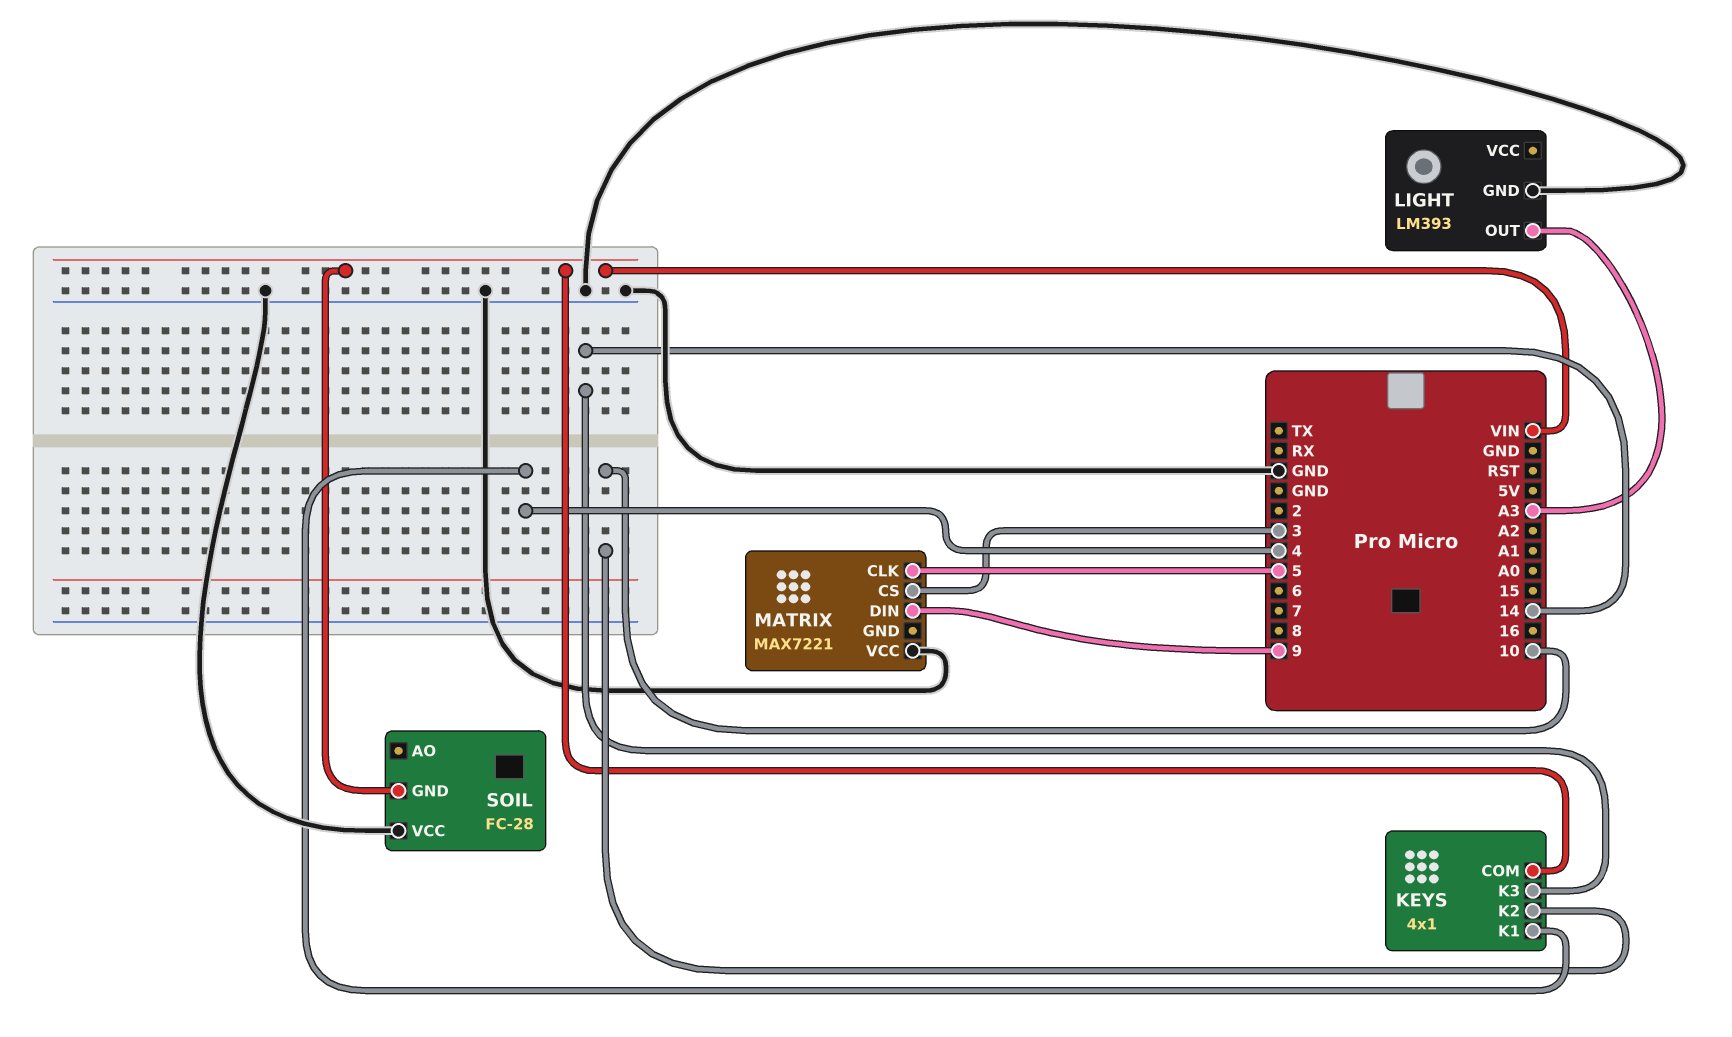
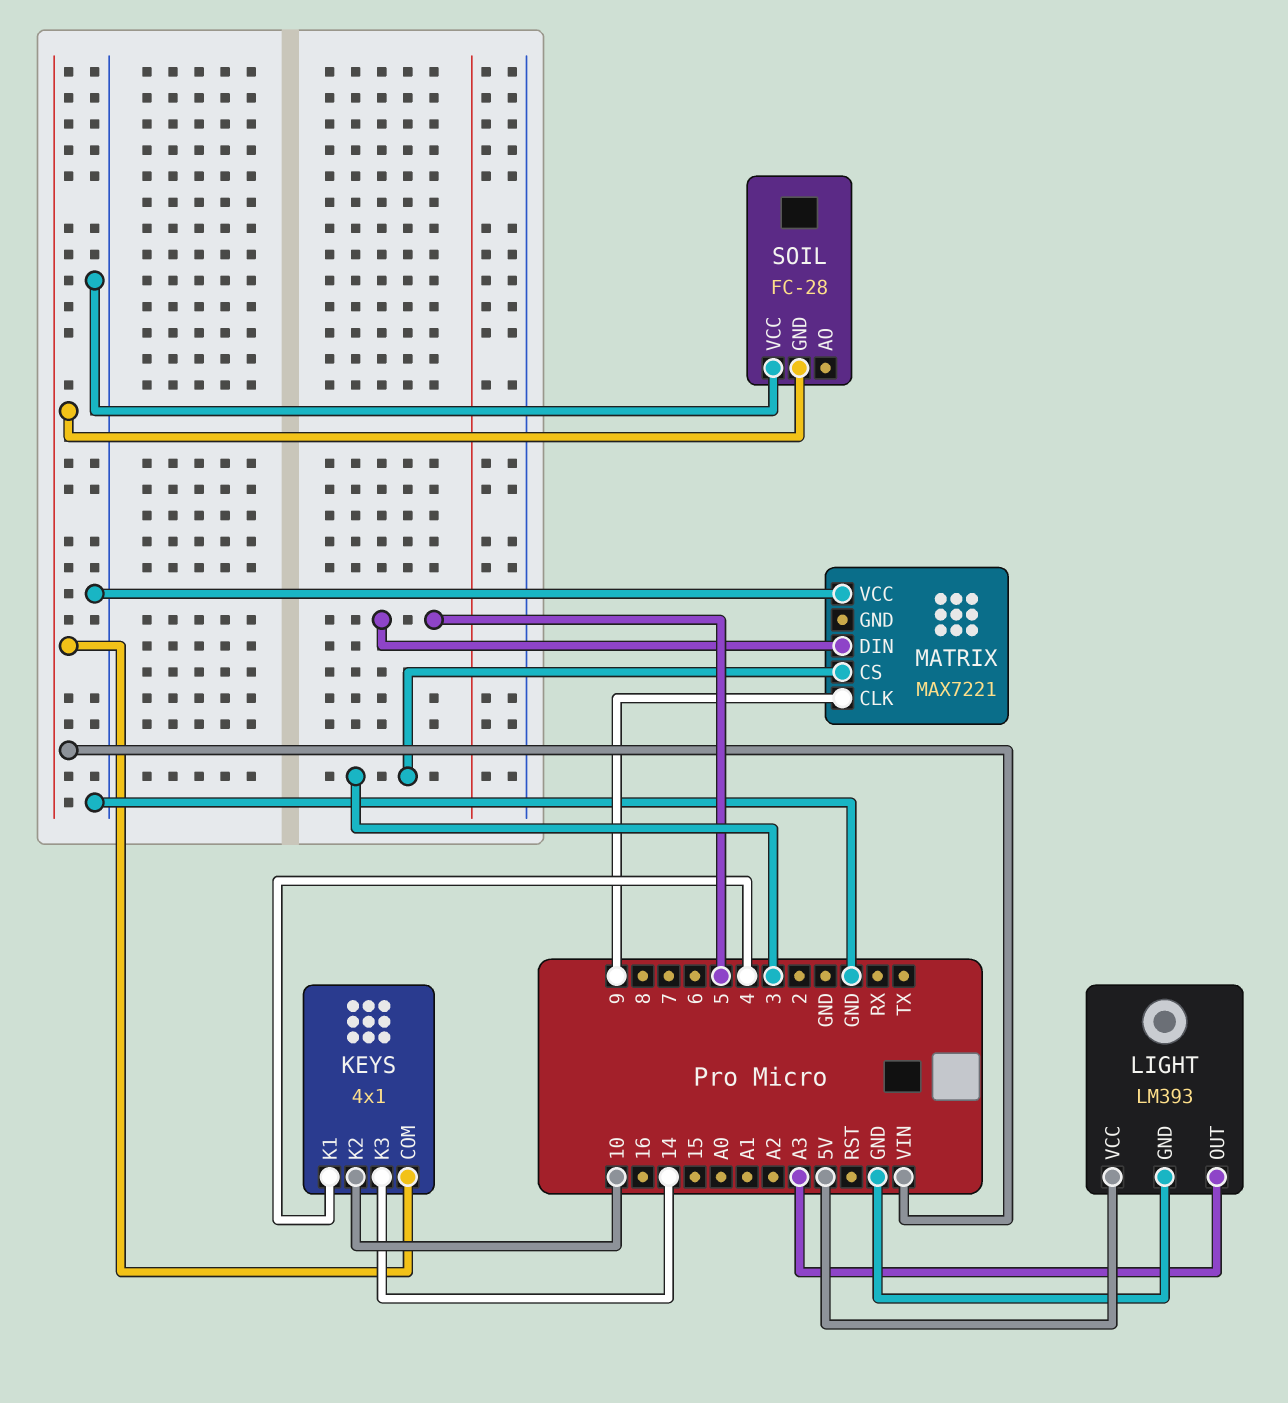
LIGHT pin VCC: none -> 5V
MATRIX pin CLK: 5 -> 9
MATRIX pin DIN: 9 -> 5

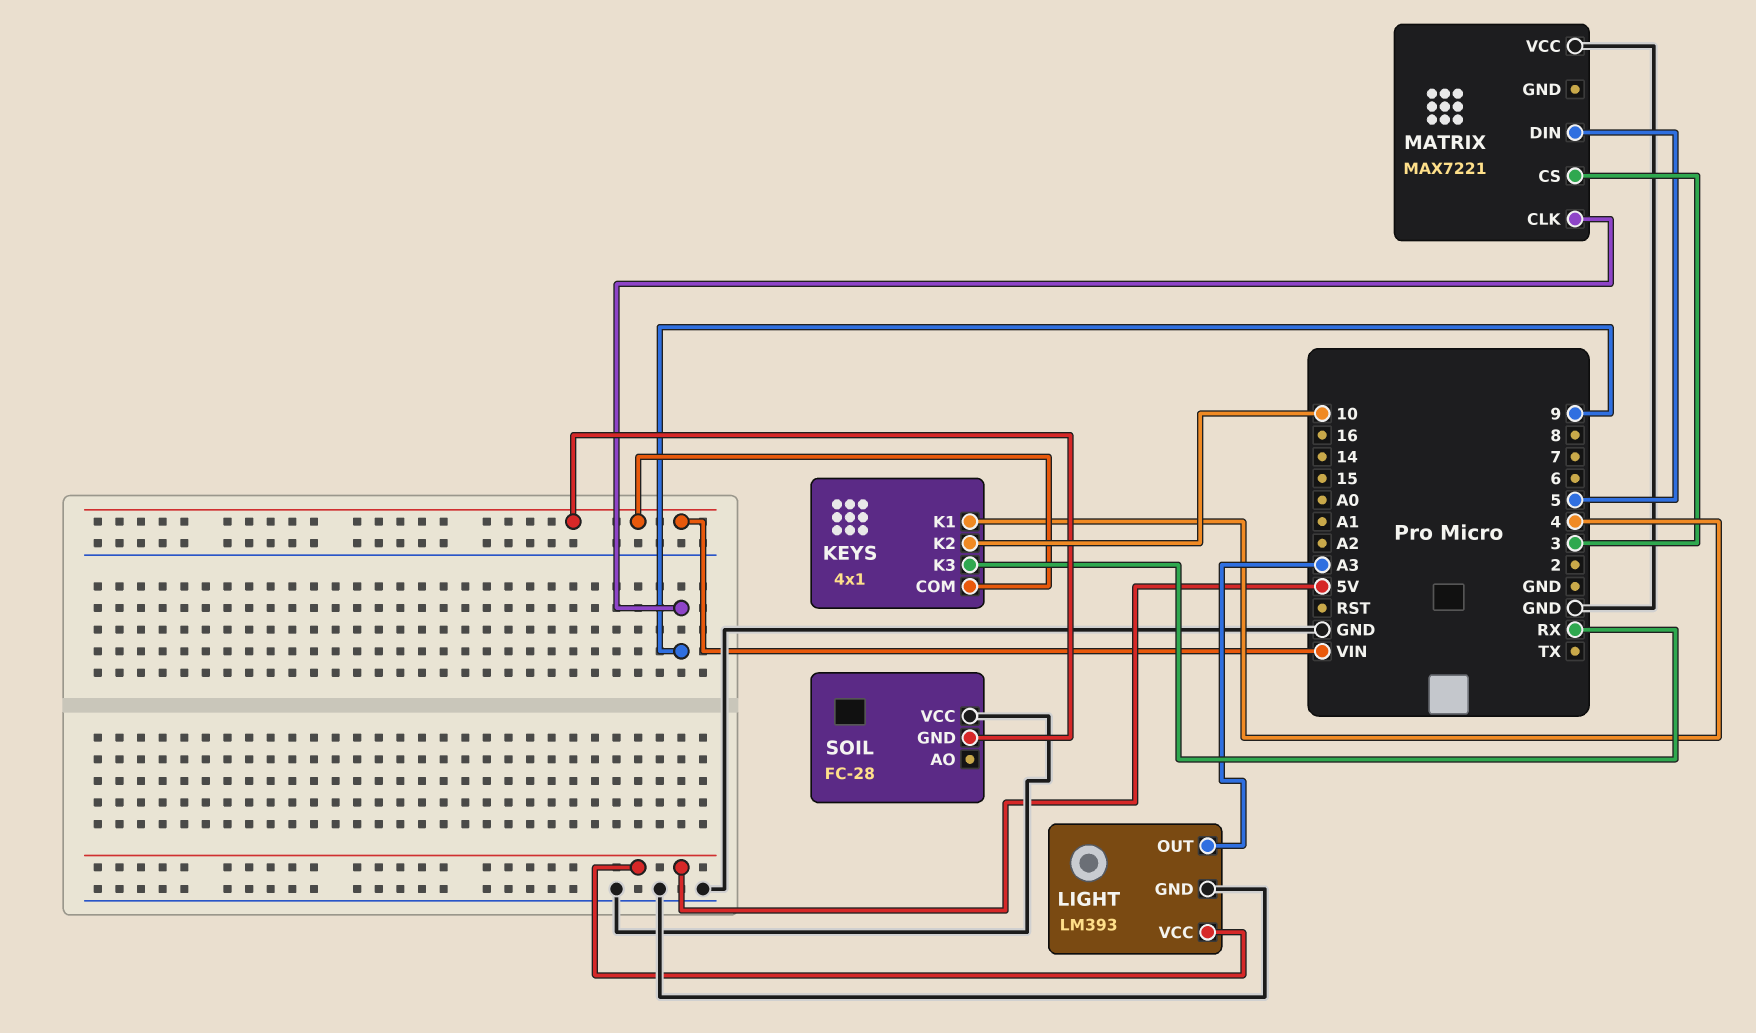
KEYS pin K3: 14 -> RX

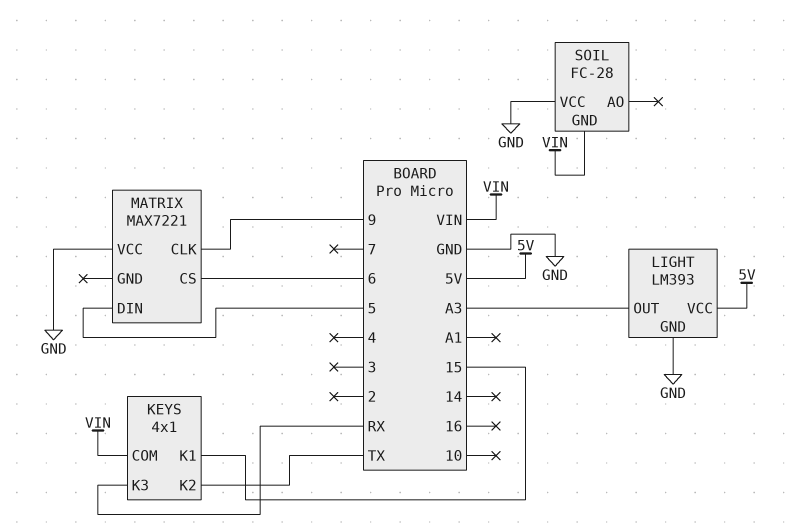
KEYS pin K1: 4 -> 15
KEYS pin K2: 10 -> TX
MATRIX pin CS: 3 -> 6

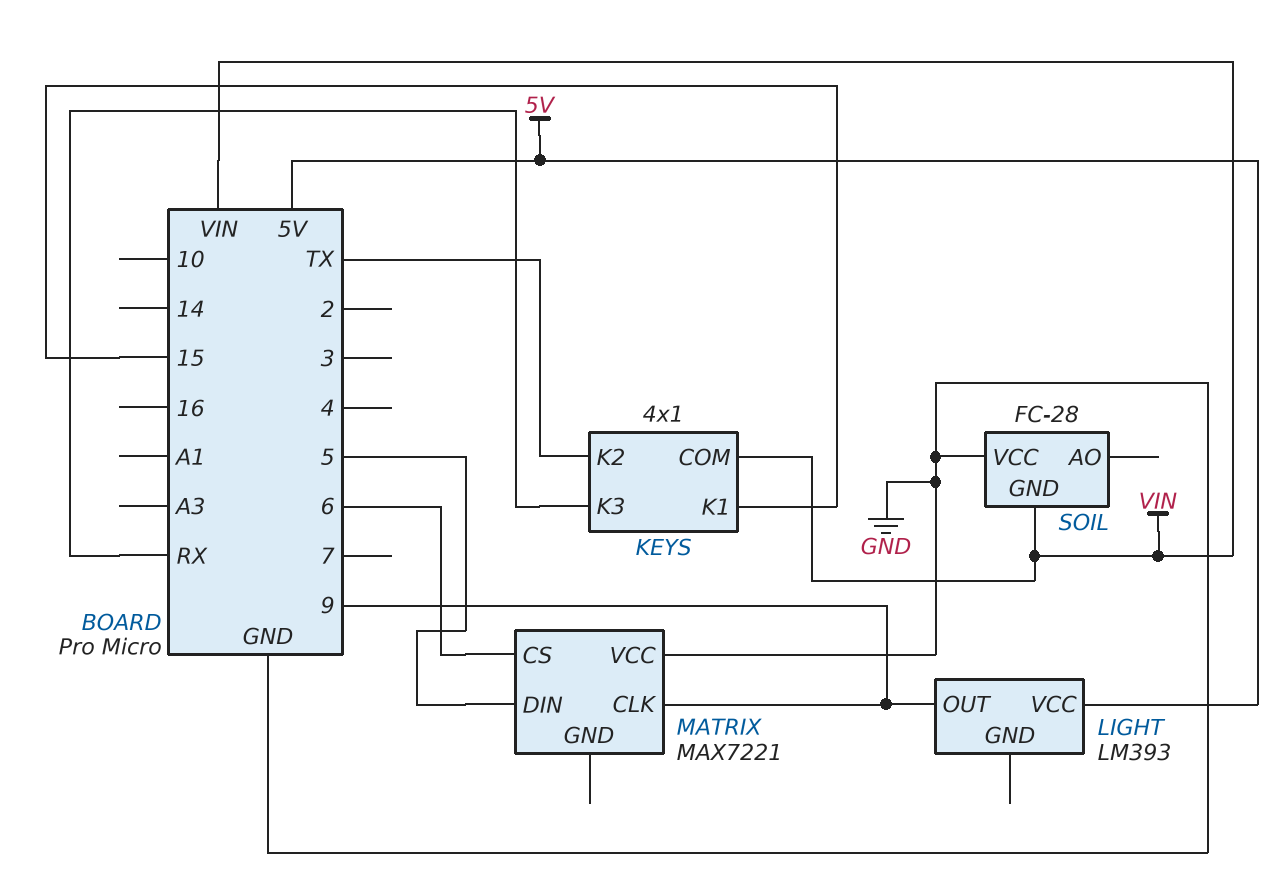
LIGHT pin GND: GND -> none
LIGHT pin OUT: A3 -> 9

